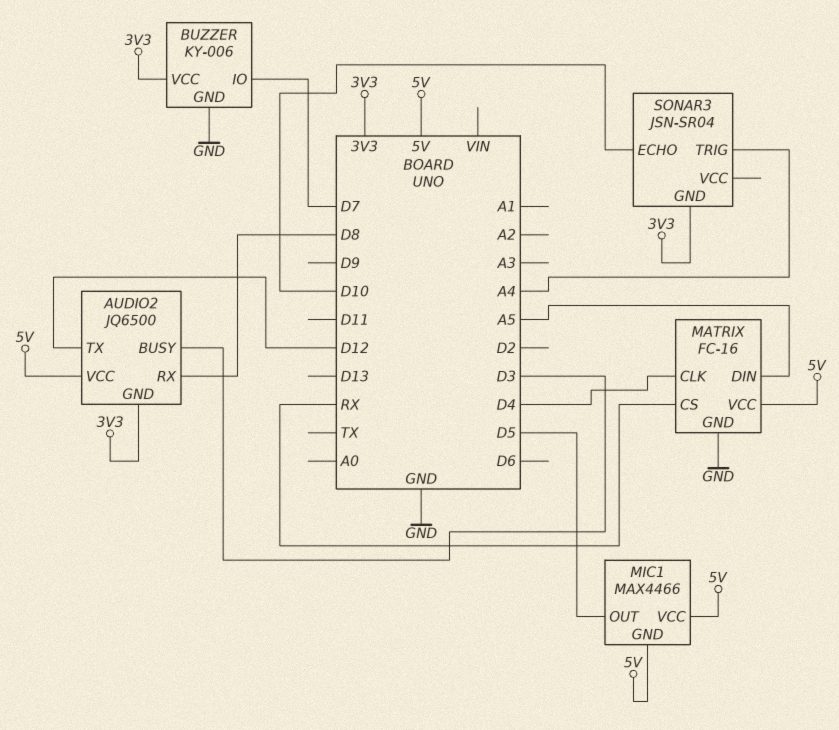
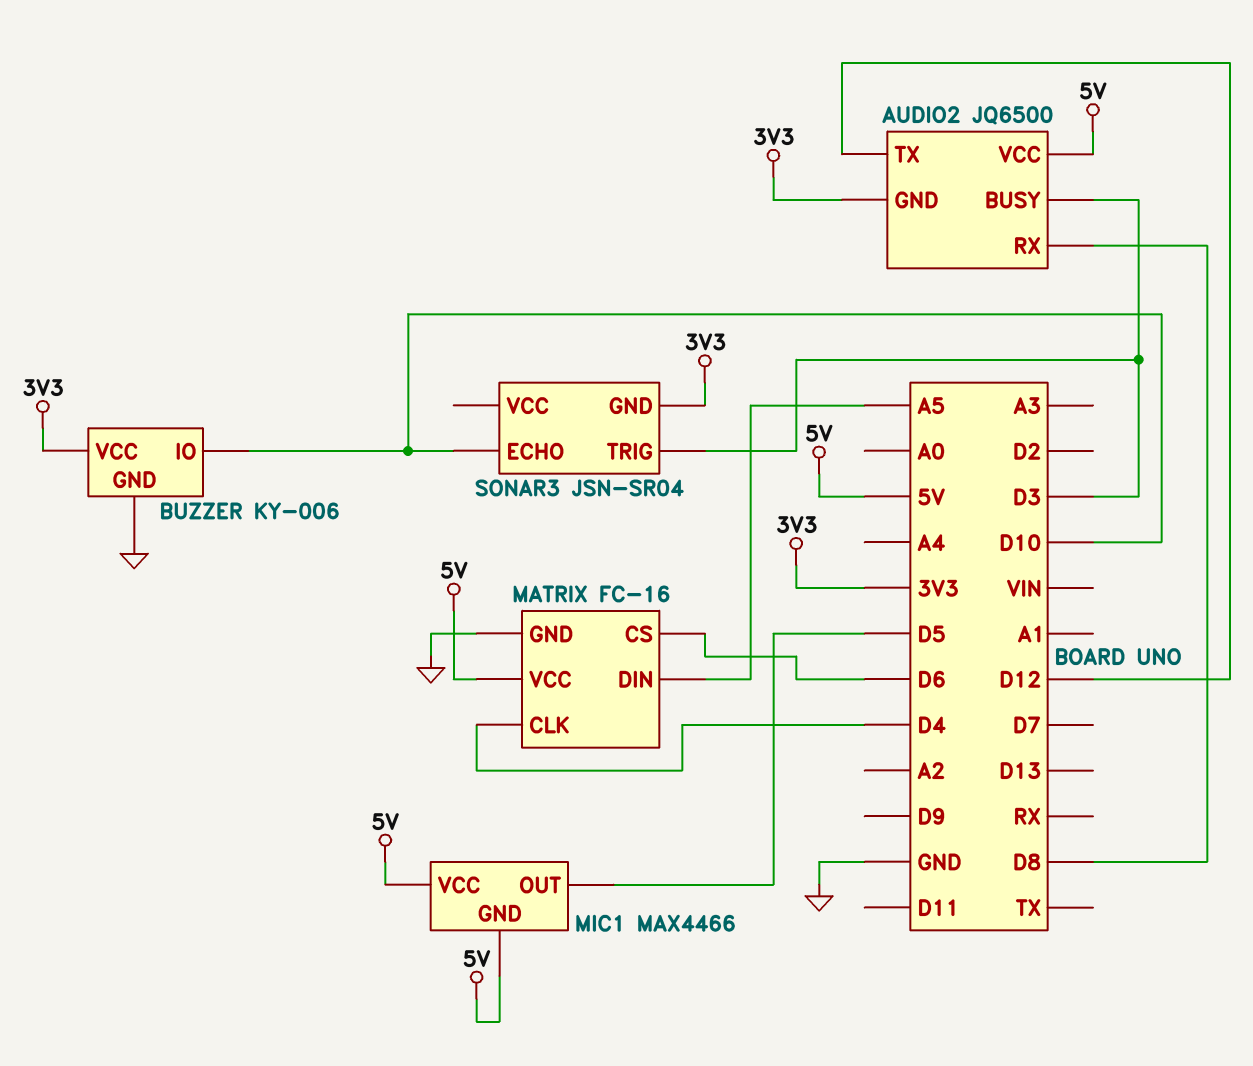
BUZZER pin IO: D7 -> D10
MATRIX pin CS: RX -> D6
SONAR3 pin TRIG: A4 -> D3

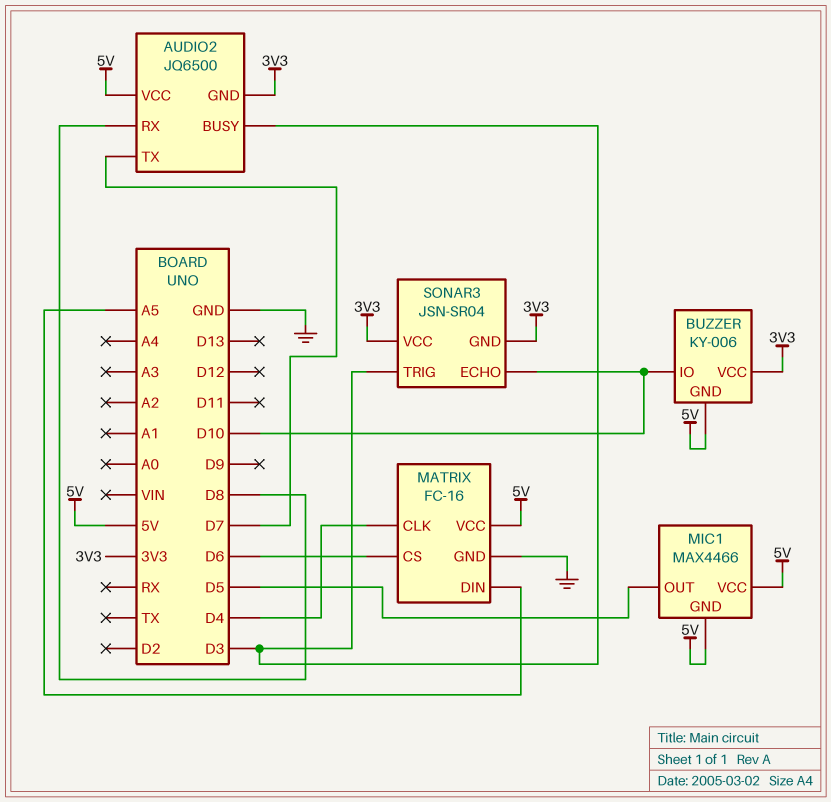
AUDIO2 pin TX: D12 -> D7
BUZZER pin GND: GND -> 5V
SONAR3 pin VCC: none -> 3V3

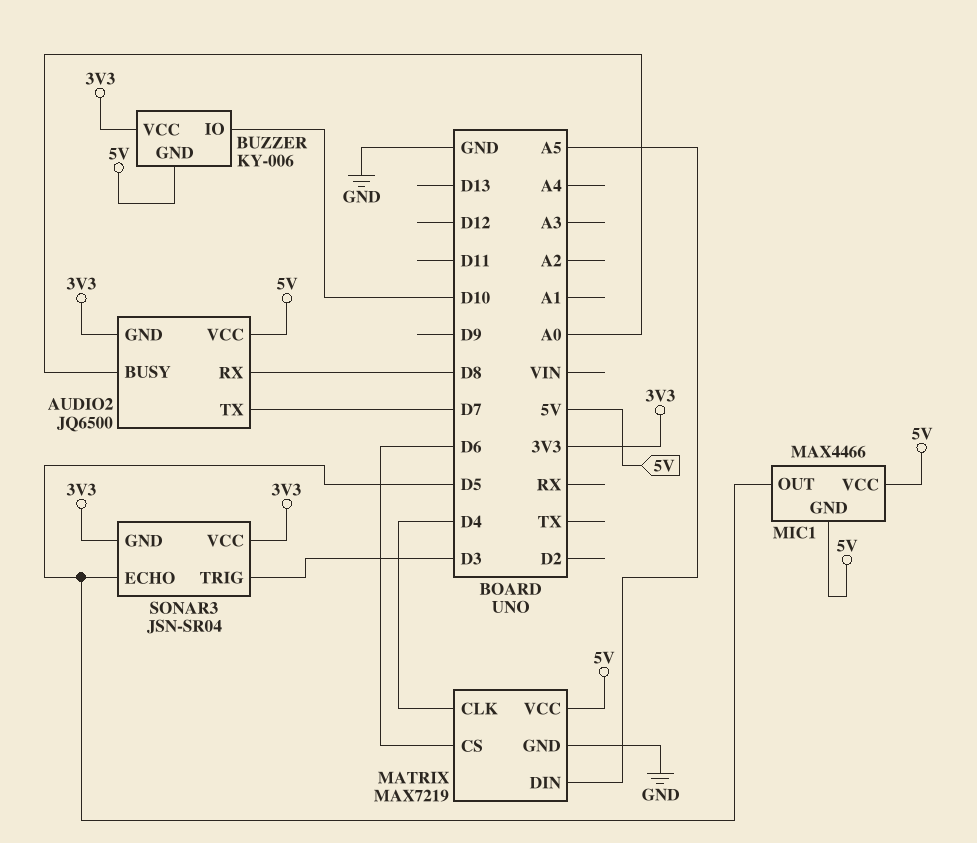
AUDIO2 pin BUSY: D3 -> A0
MATRIX: FC-16 -> MAX7219
SONAR3 pin ECHO: D10 -> D5

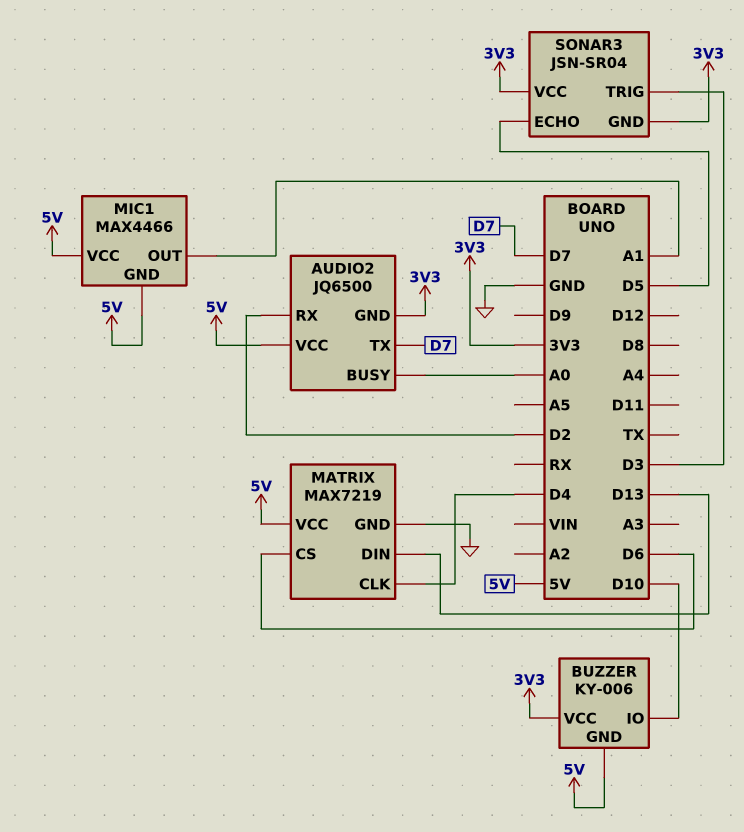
AUDIO2 pin RX: D8 -> D2
MATRIX pin DIN: A5 -> D13
MIC1 pin OUT: D5 -> A1

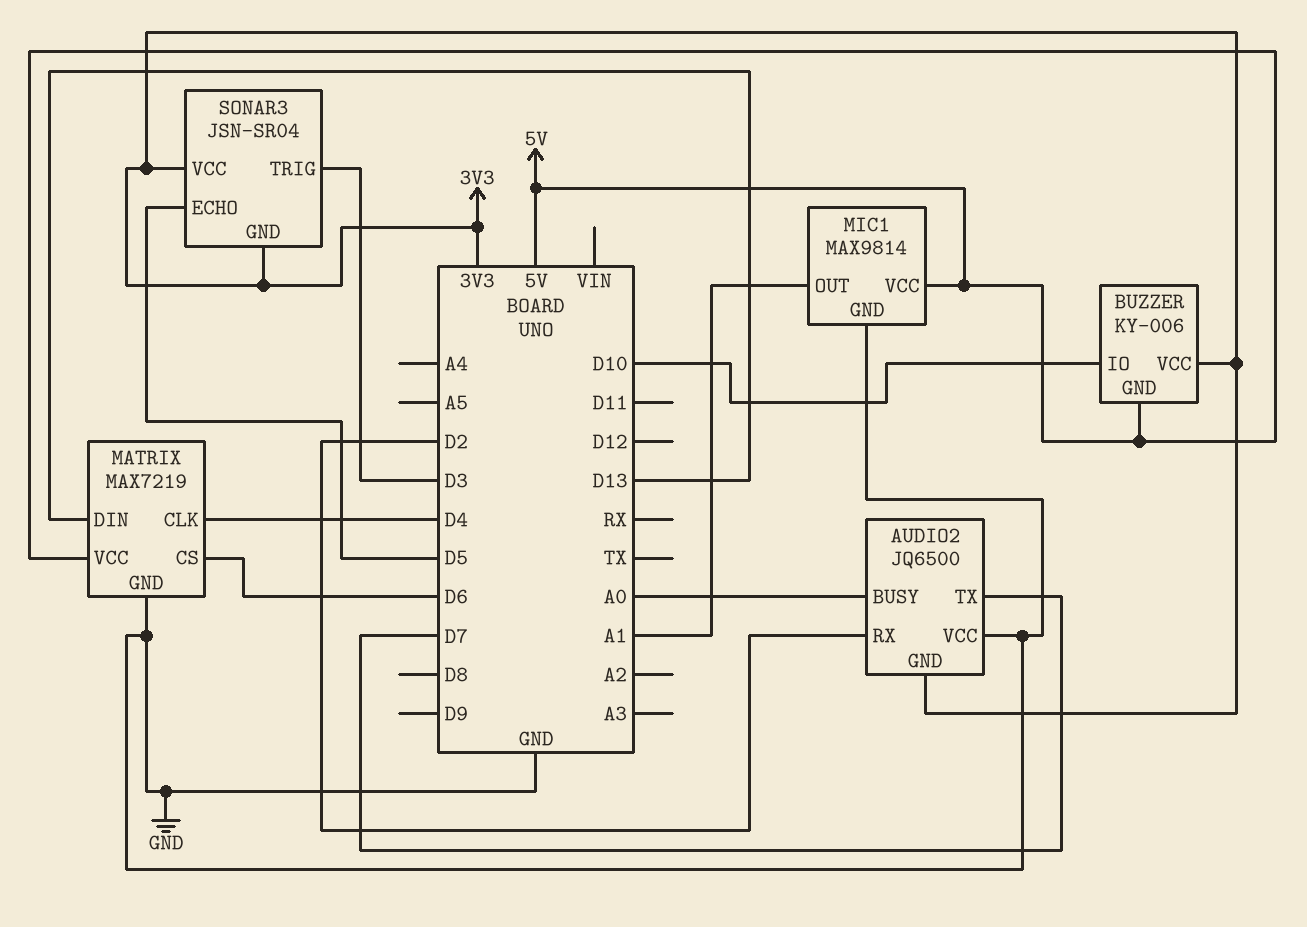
AUDIO2 pin VCC: 5V -> GND
MIC1: MAX4466 -> MAX9814
MIC1 pin GND: 5V -> GND

